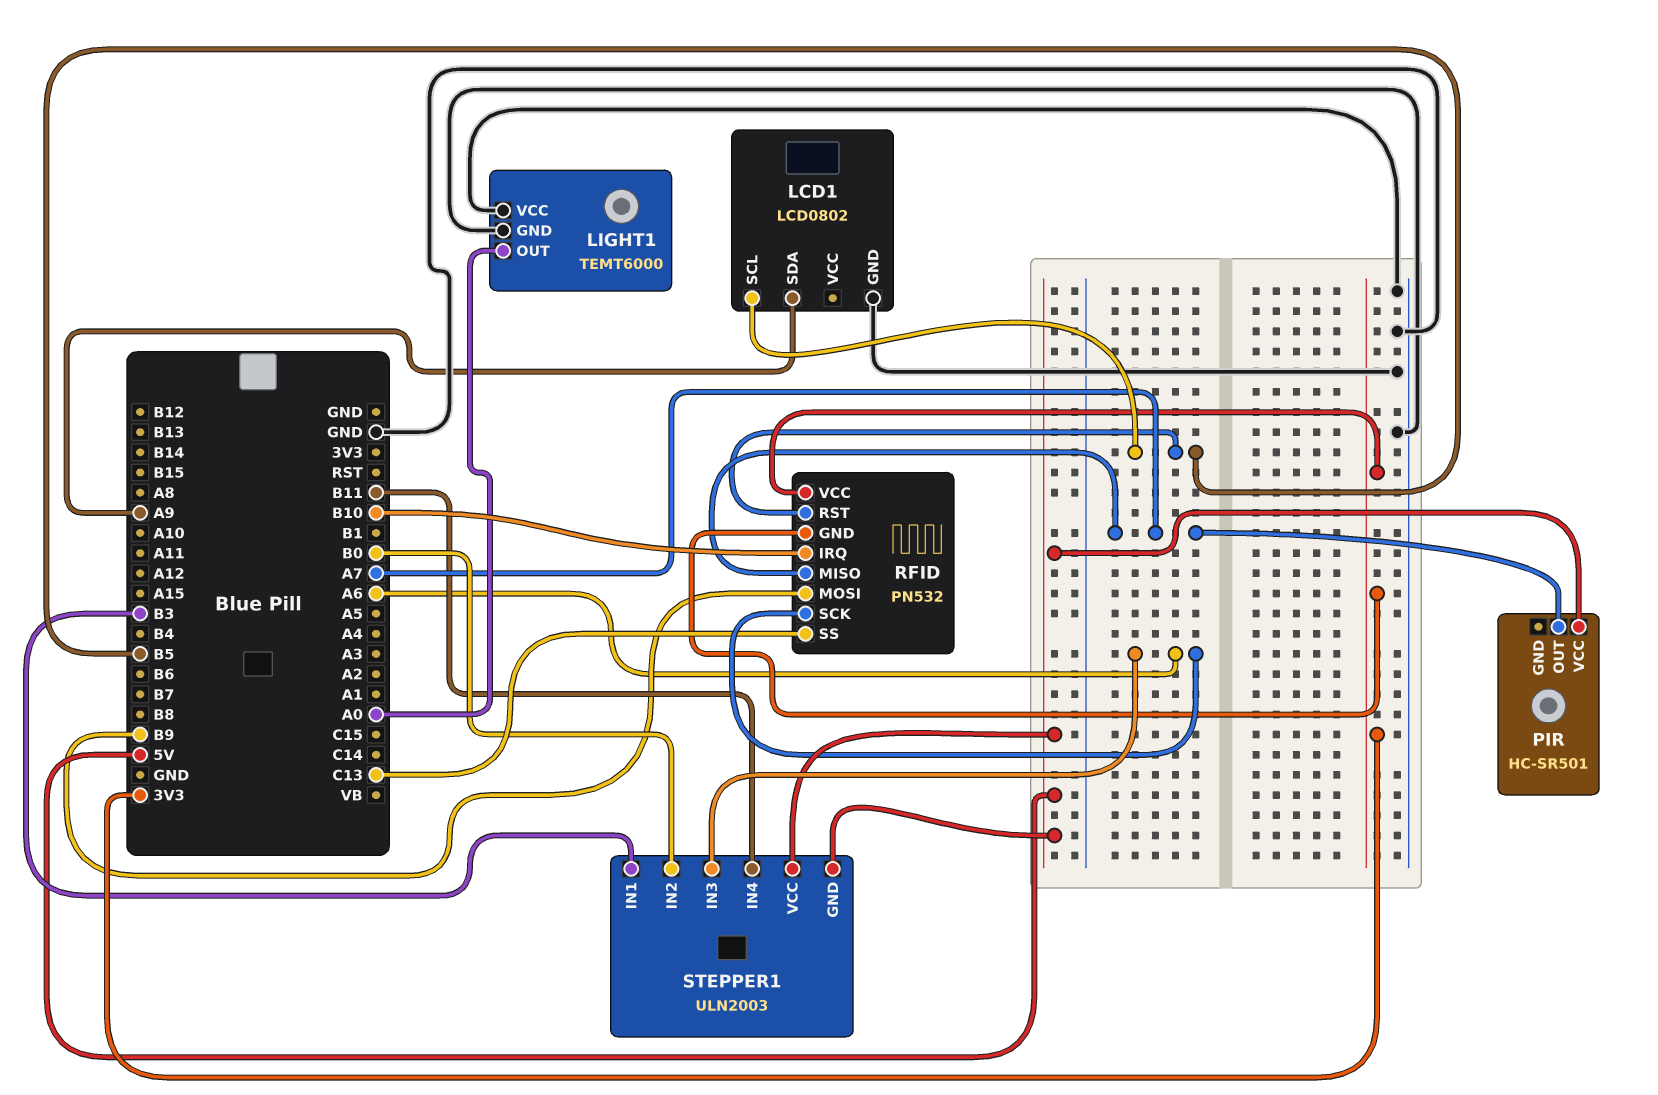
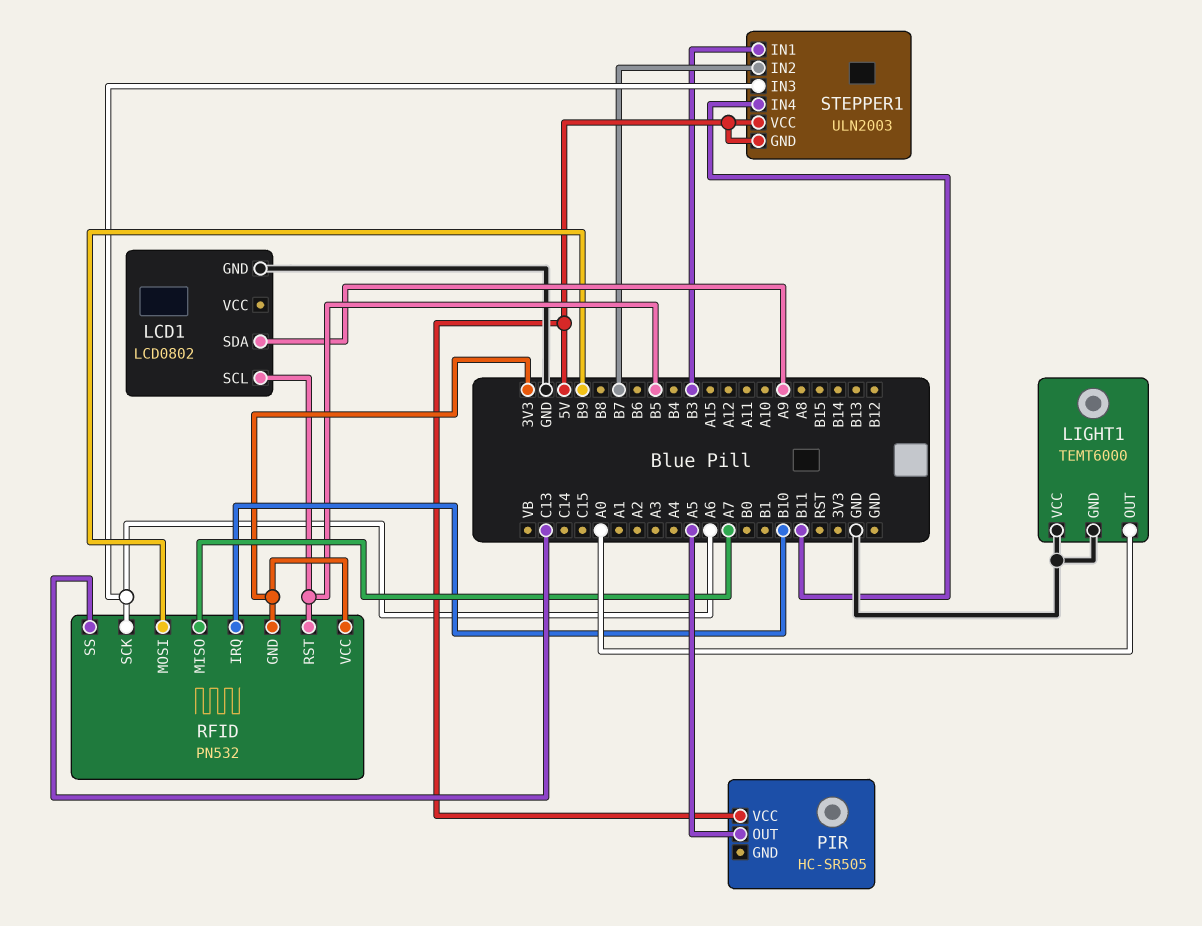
PIR: HC-SR501 -> HC-SR505
PIR pin OUT: A7 -> A5
STEPPER1 pin IN2: B0 -> B7

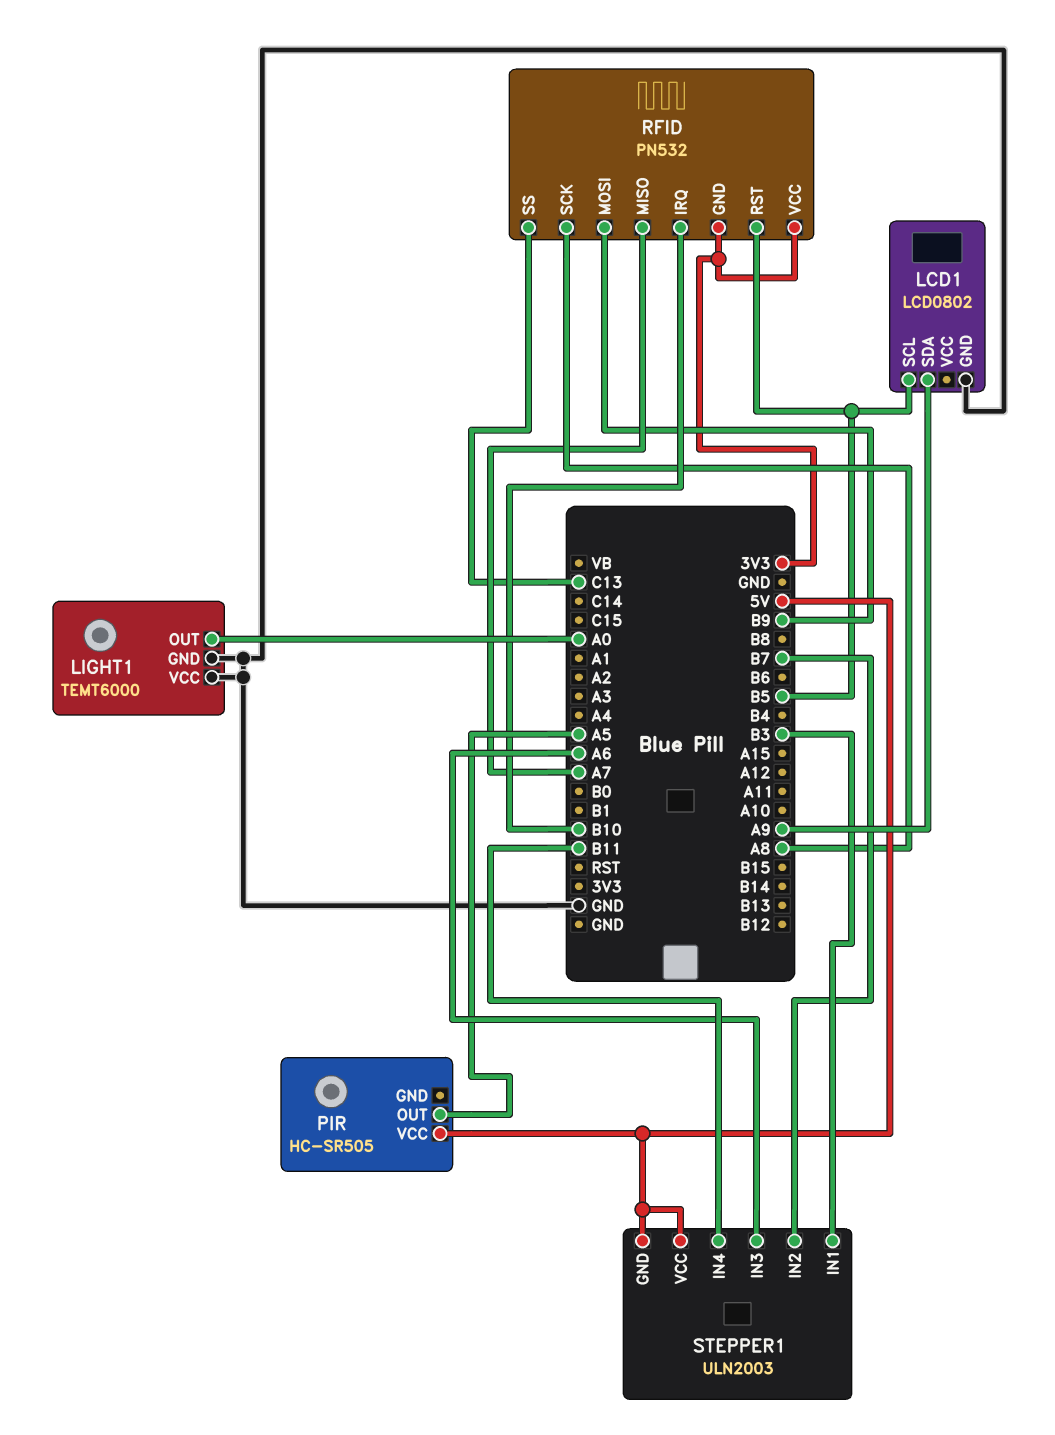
RFID pin SCK: A6 -> A8

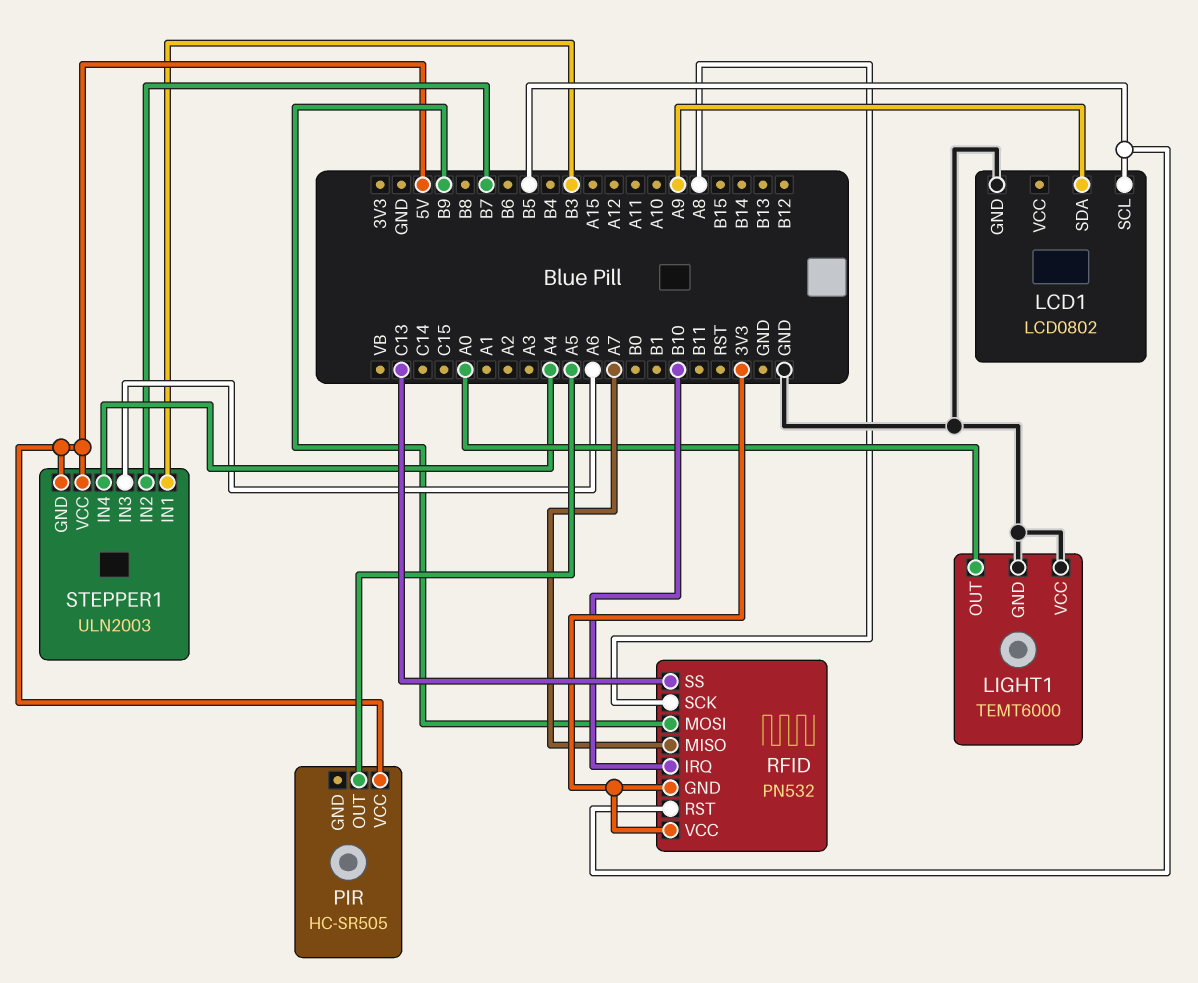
STEPPER1 pin IN4: B11 -> A4

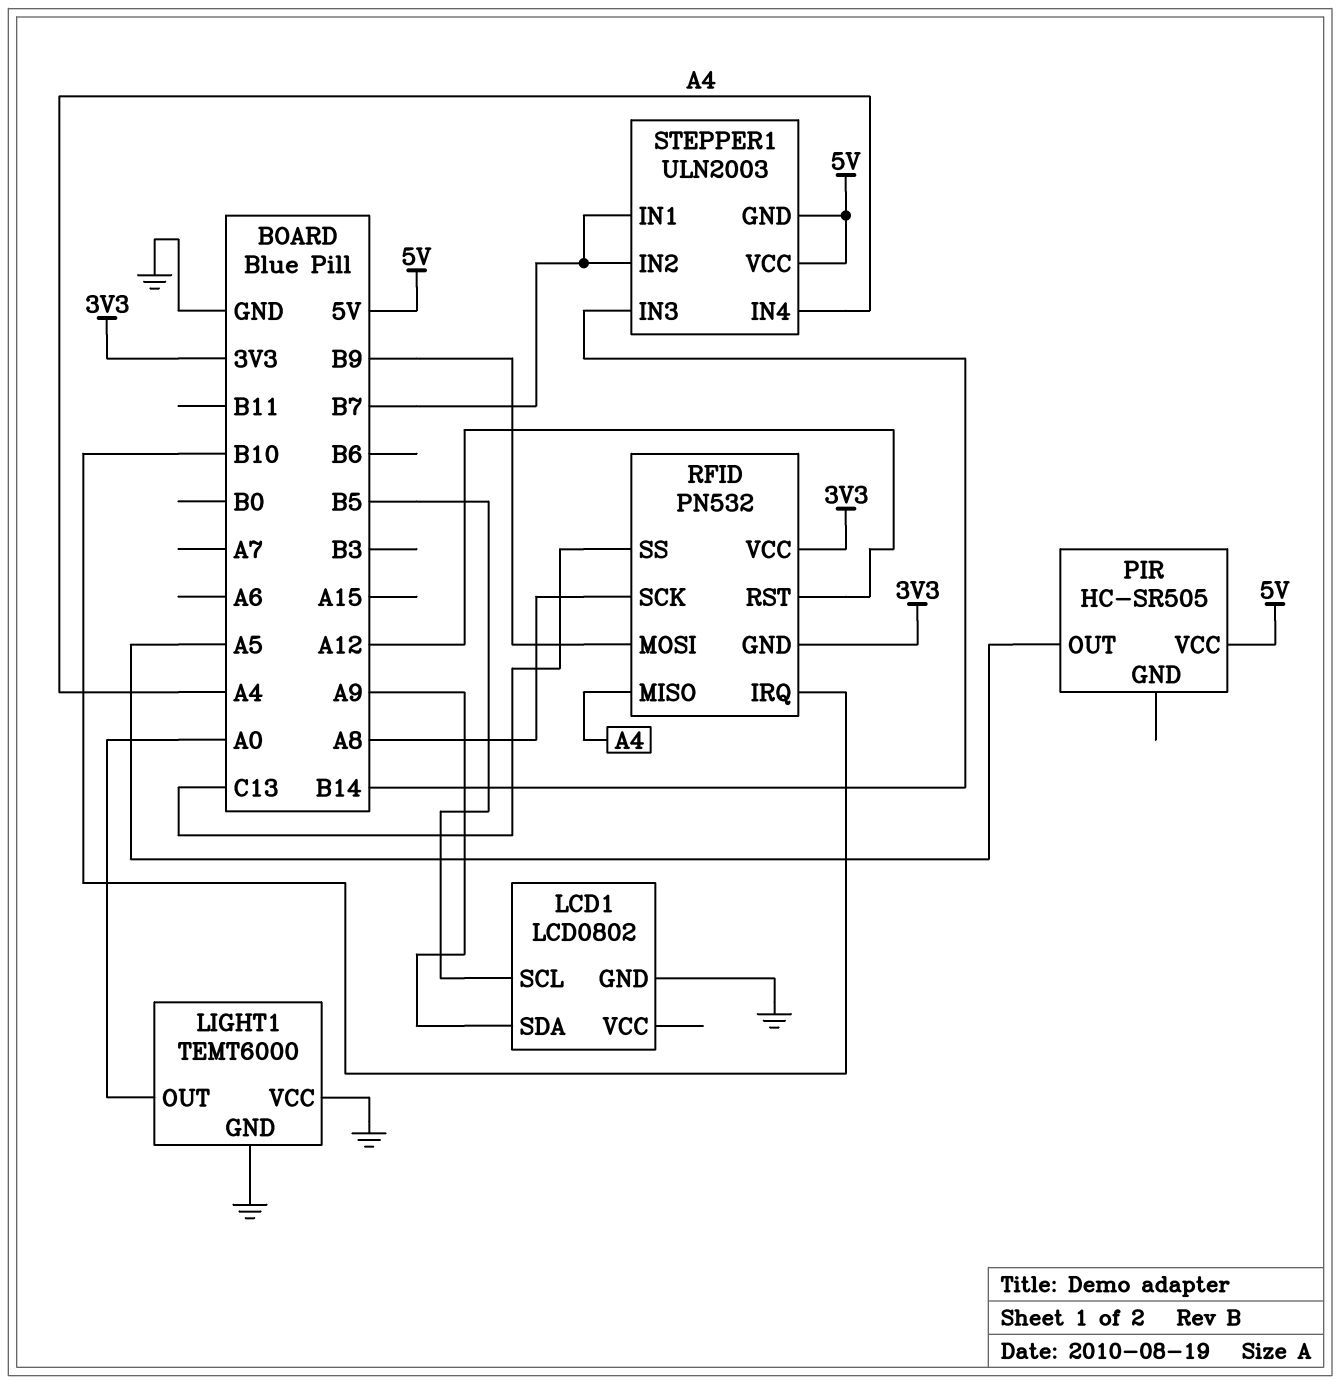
RFID pin MISO: A7 -> A4
RFID pin RST: B5 -> A12
STEPPER1 pin IN1: B3 -> B7
STEPPER1 pin IN3: A6 -> B14

